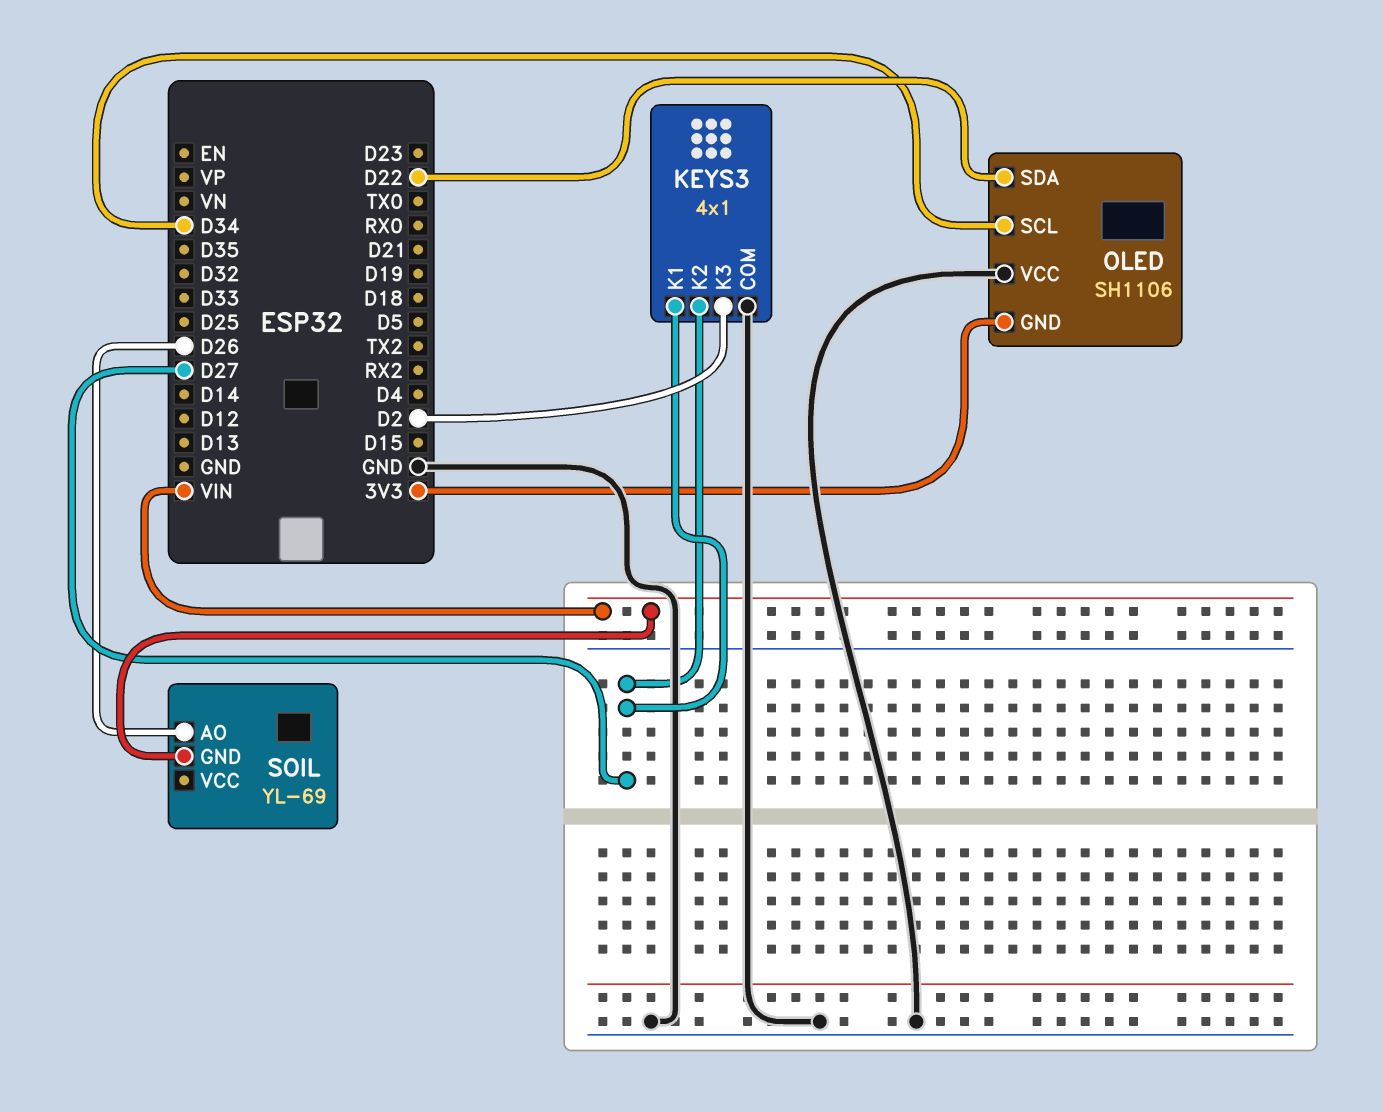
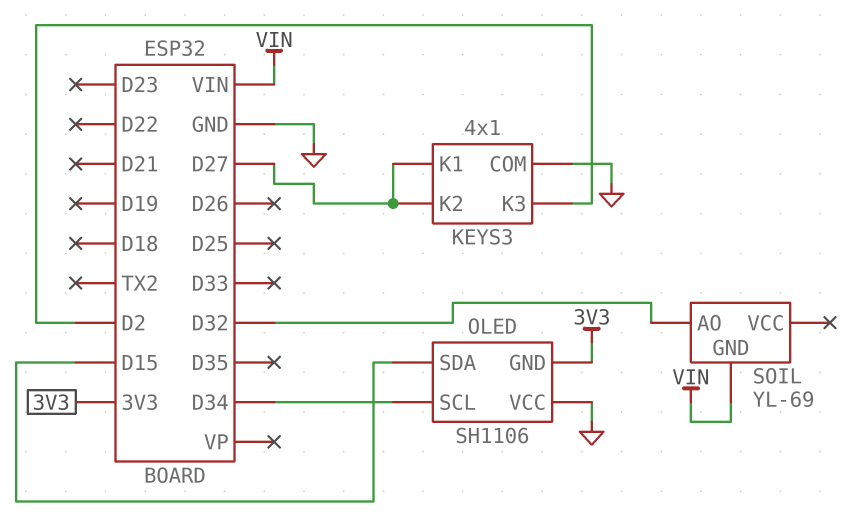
OLED pin SDA: D22 -> D15
SOIL pin AO: D26 -> D32

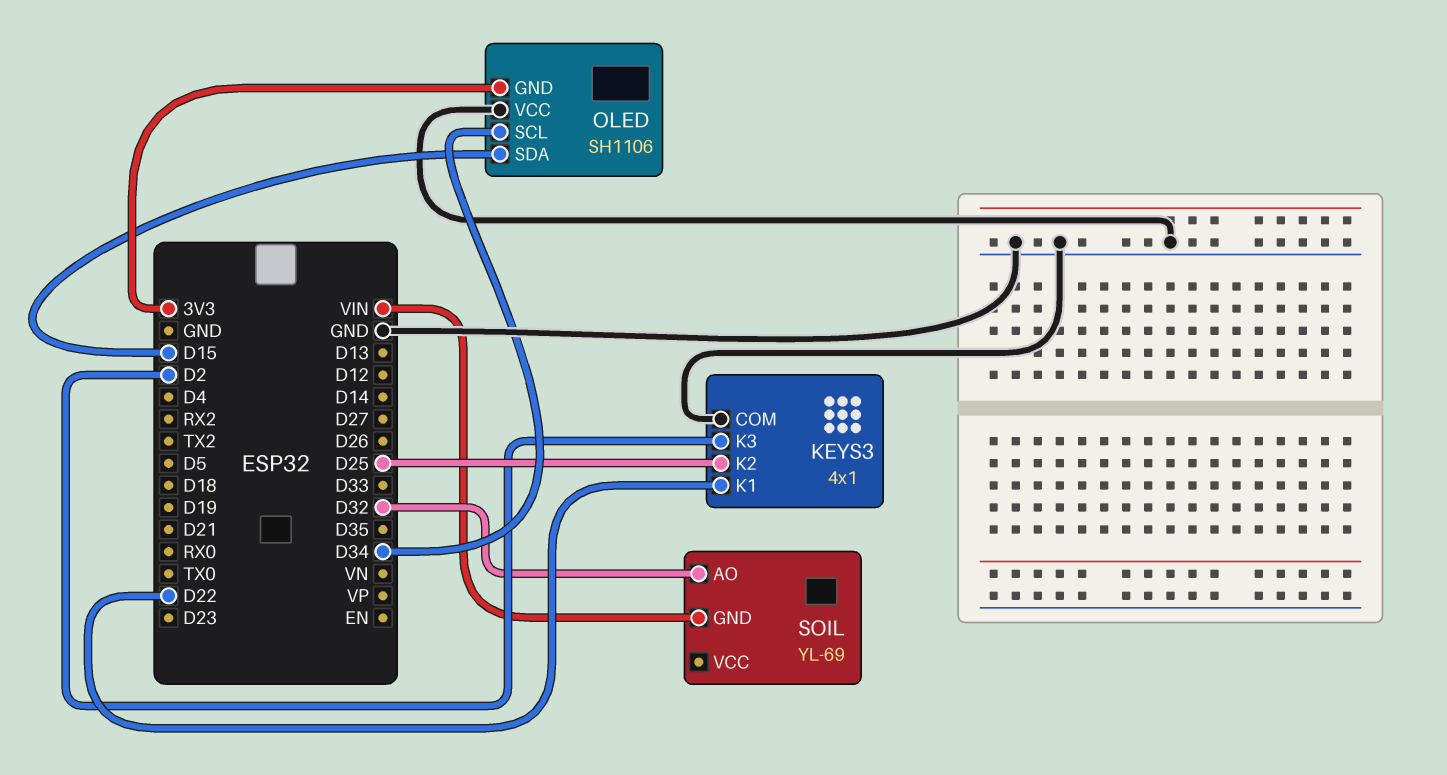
KEYS3 pin K1: D27 -> D22
KEYS3 pin K2: D27 -> D25

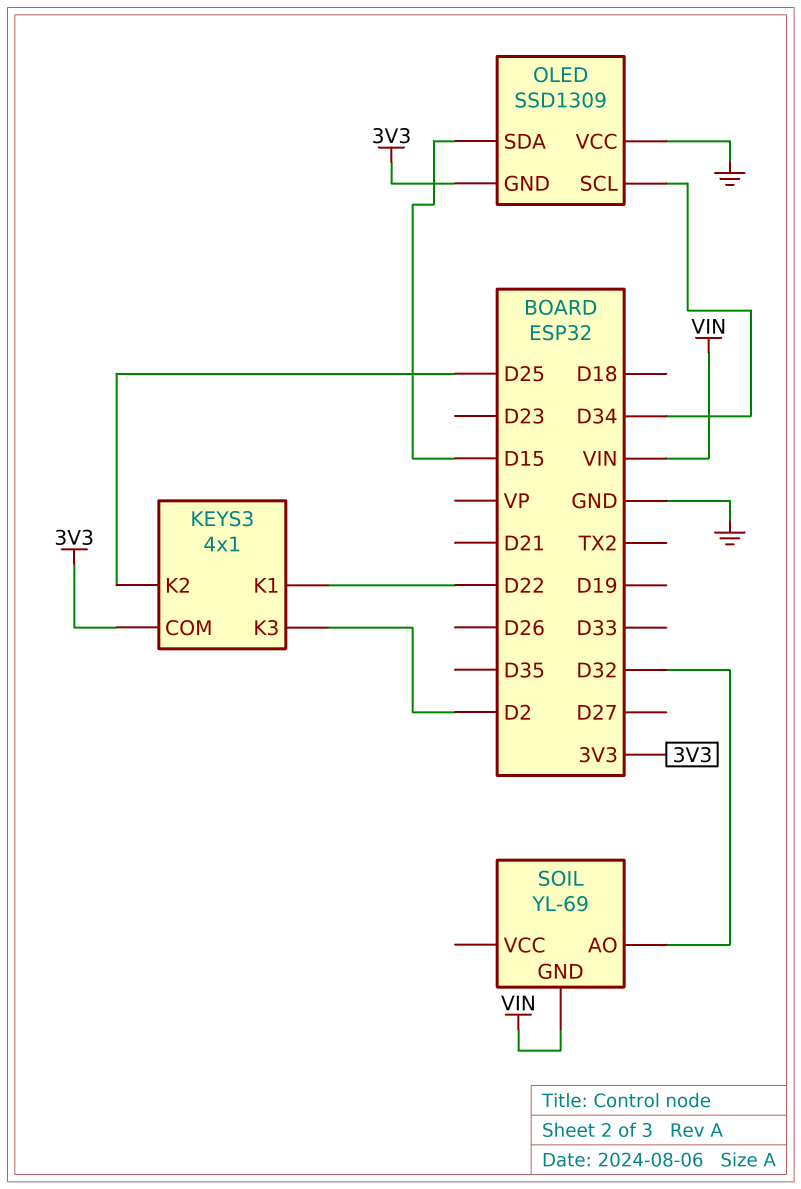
KEYS3 pin COM: GND -> 3V3
OLED: SH1106 -> SSD1309

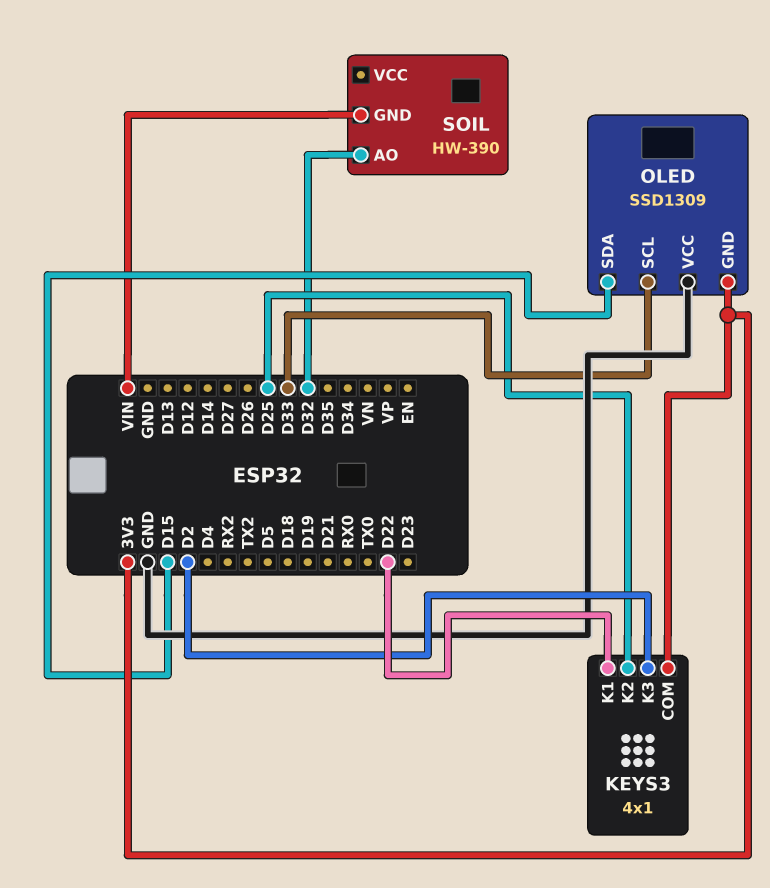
OLED pin SCL: D34 -> D33
SOIL: YL-69 -> HW-390

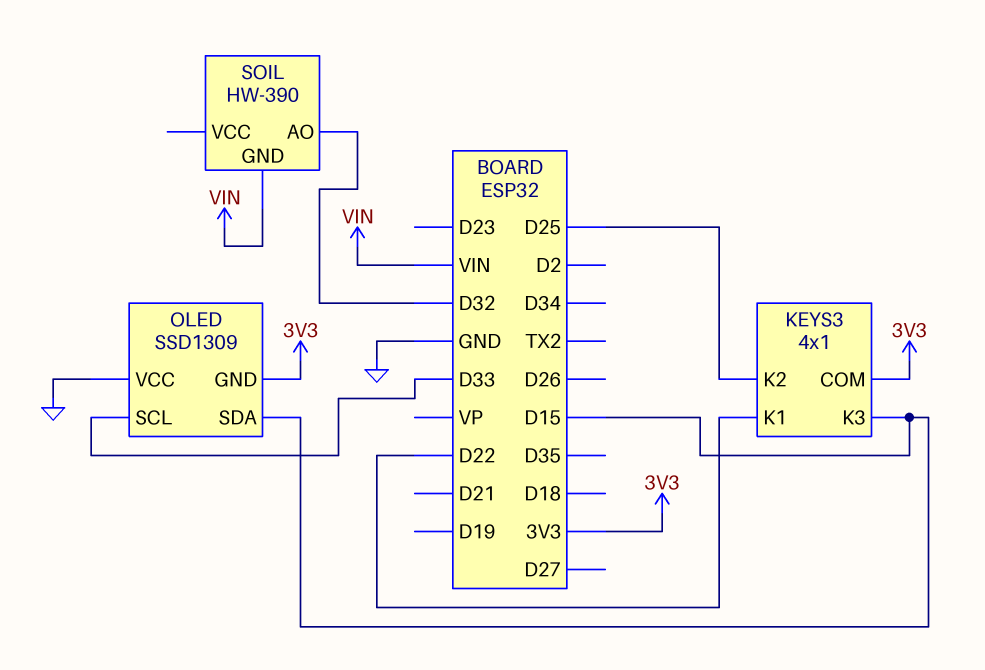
KEYS3 pin K3: D2 -> D15

